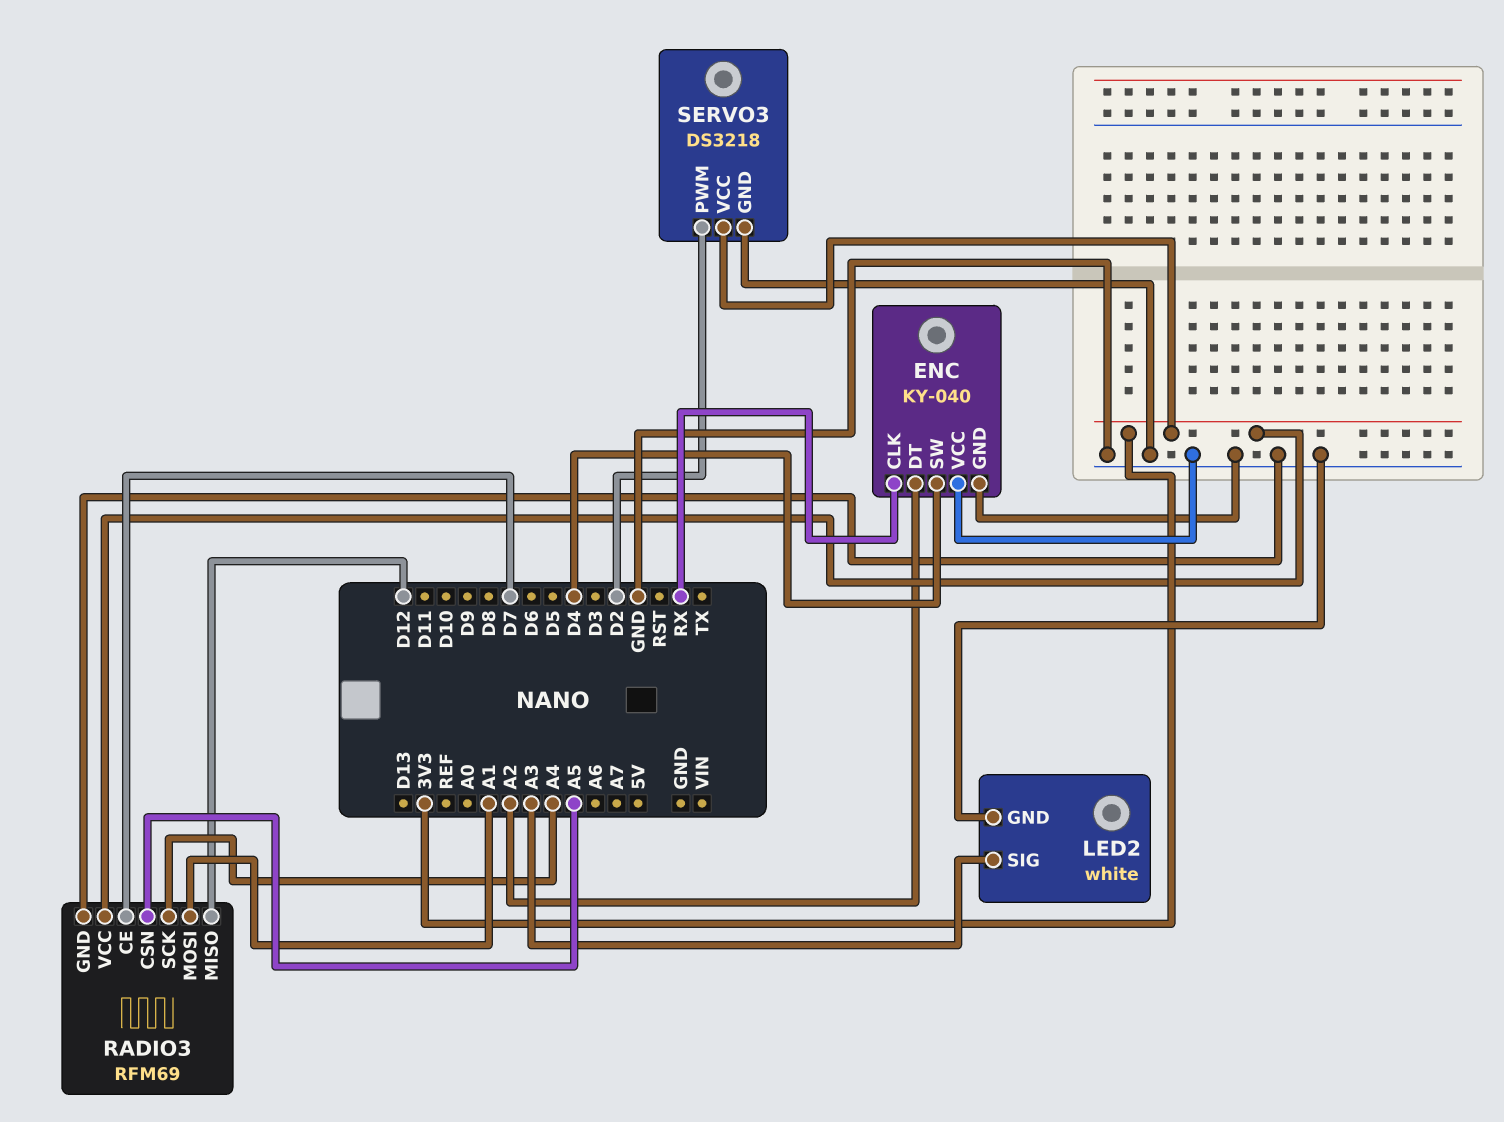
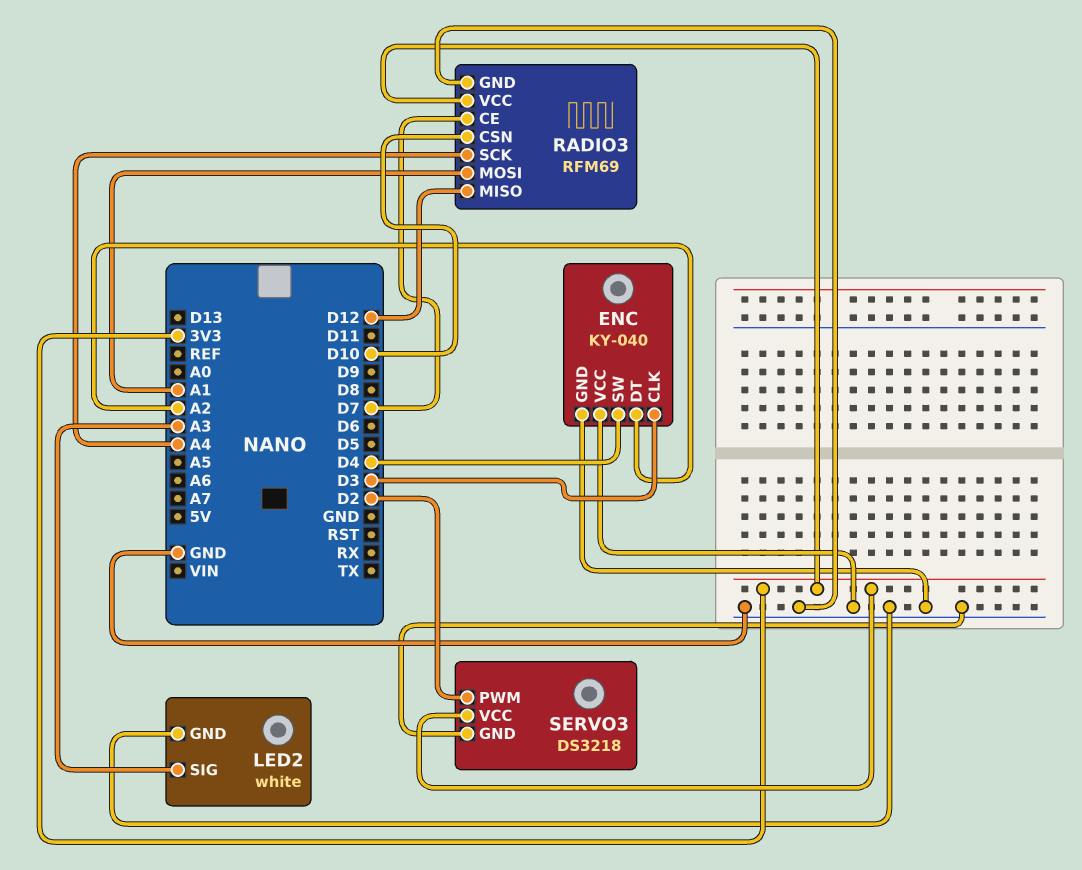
ENC pin CLK: RX -> D3
RADIO3 pin CSN: A5 -> D10

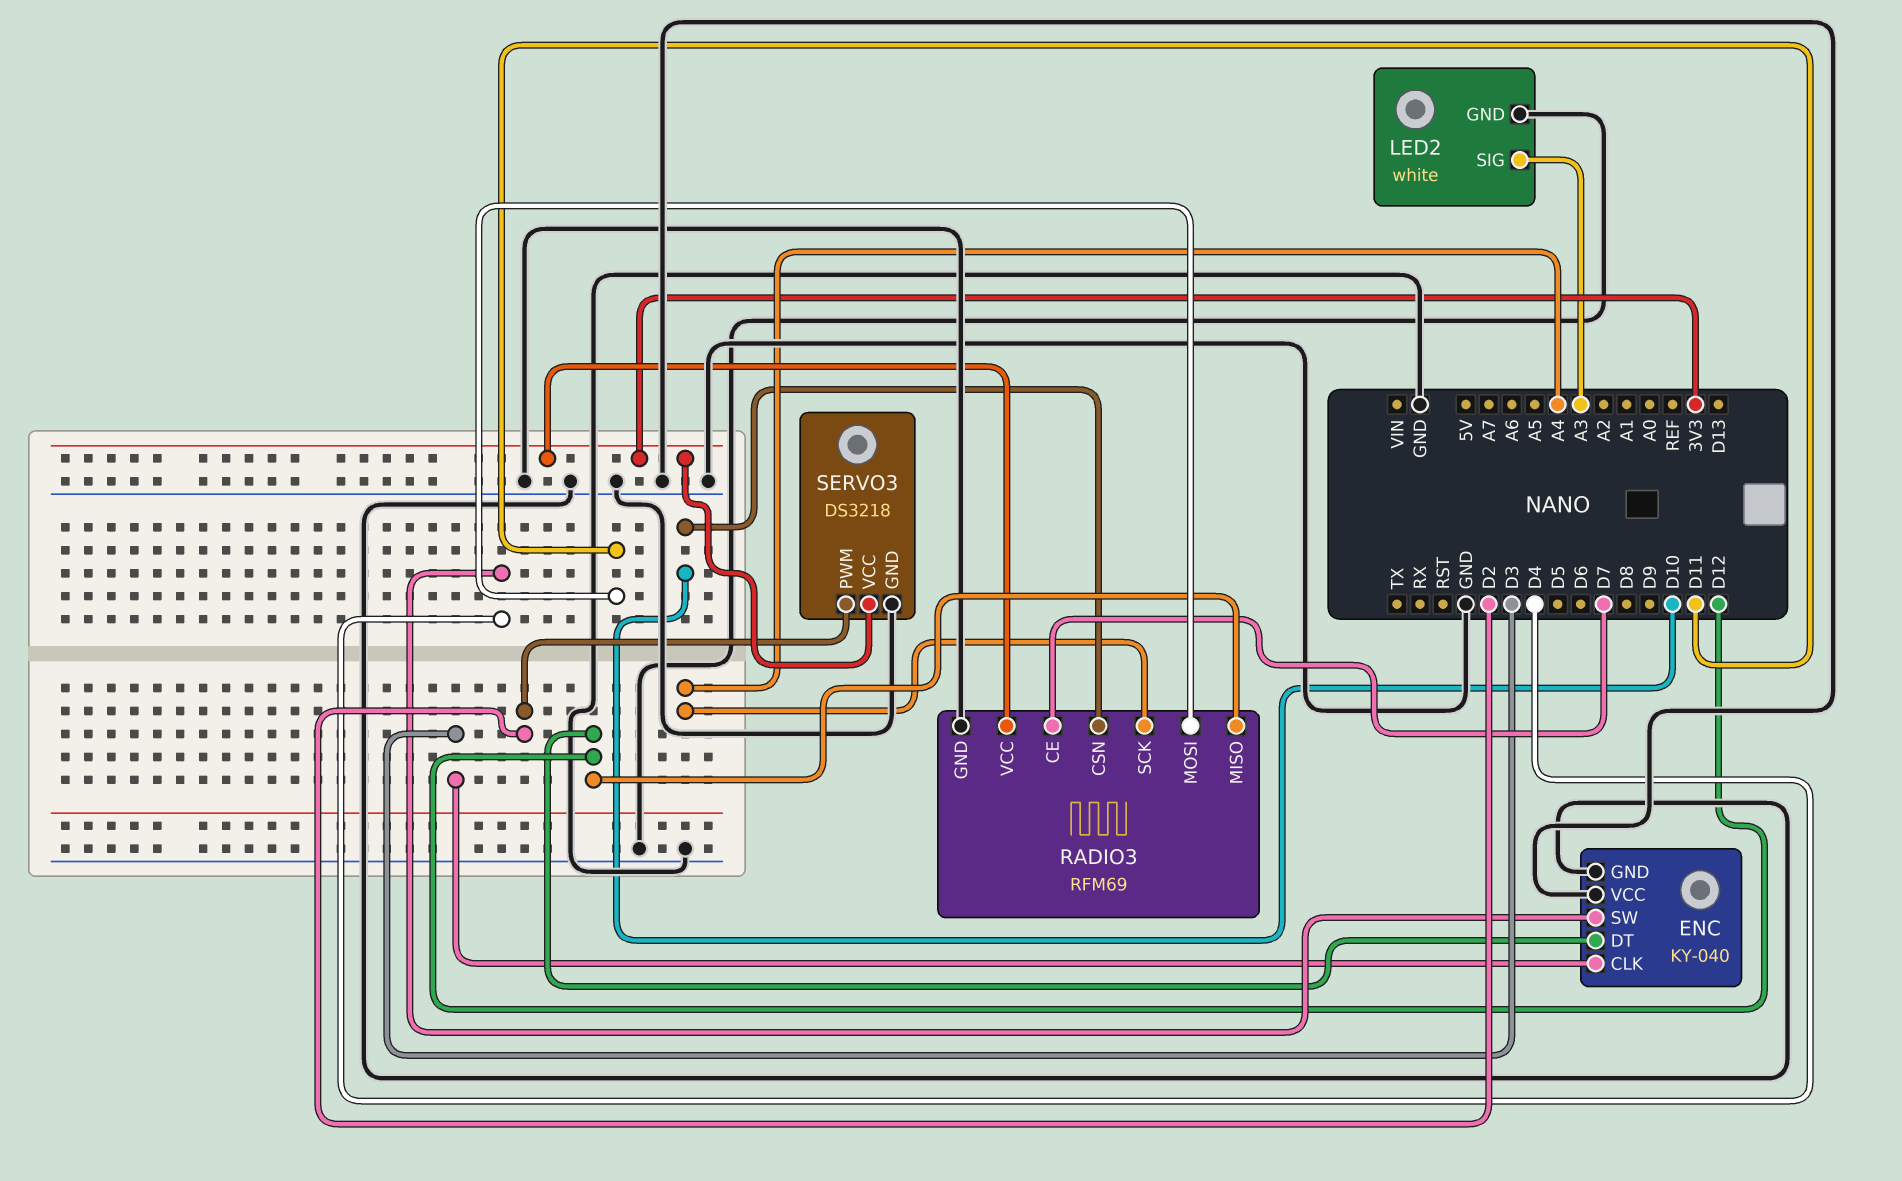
ENC pin DT: A2 -> D12
RADIO3 pin MOSI: A1 -> D11

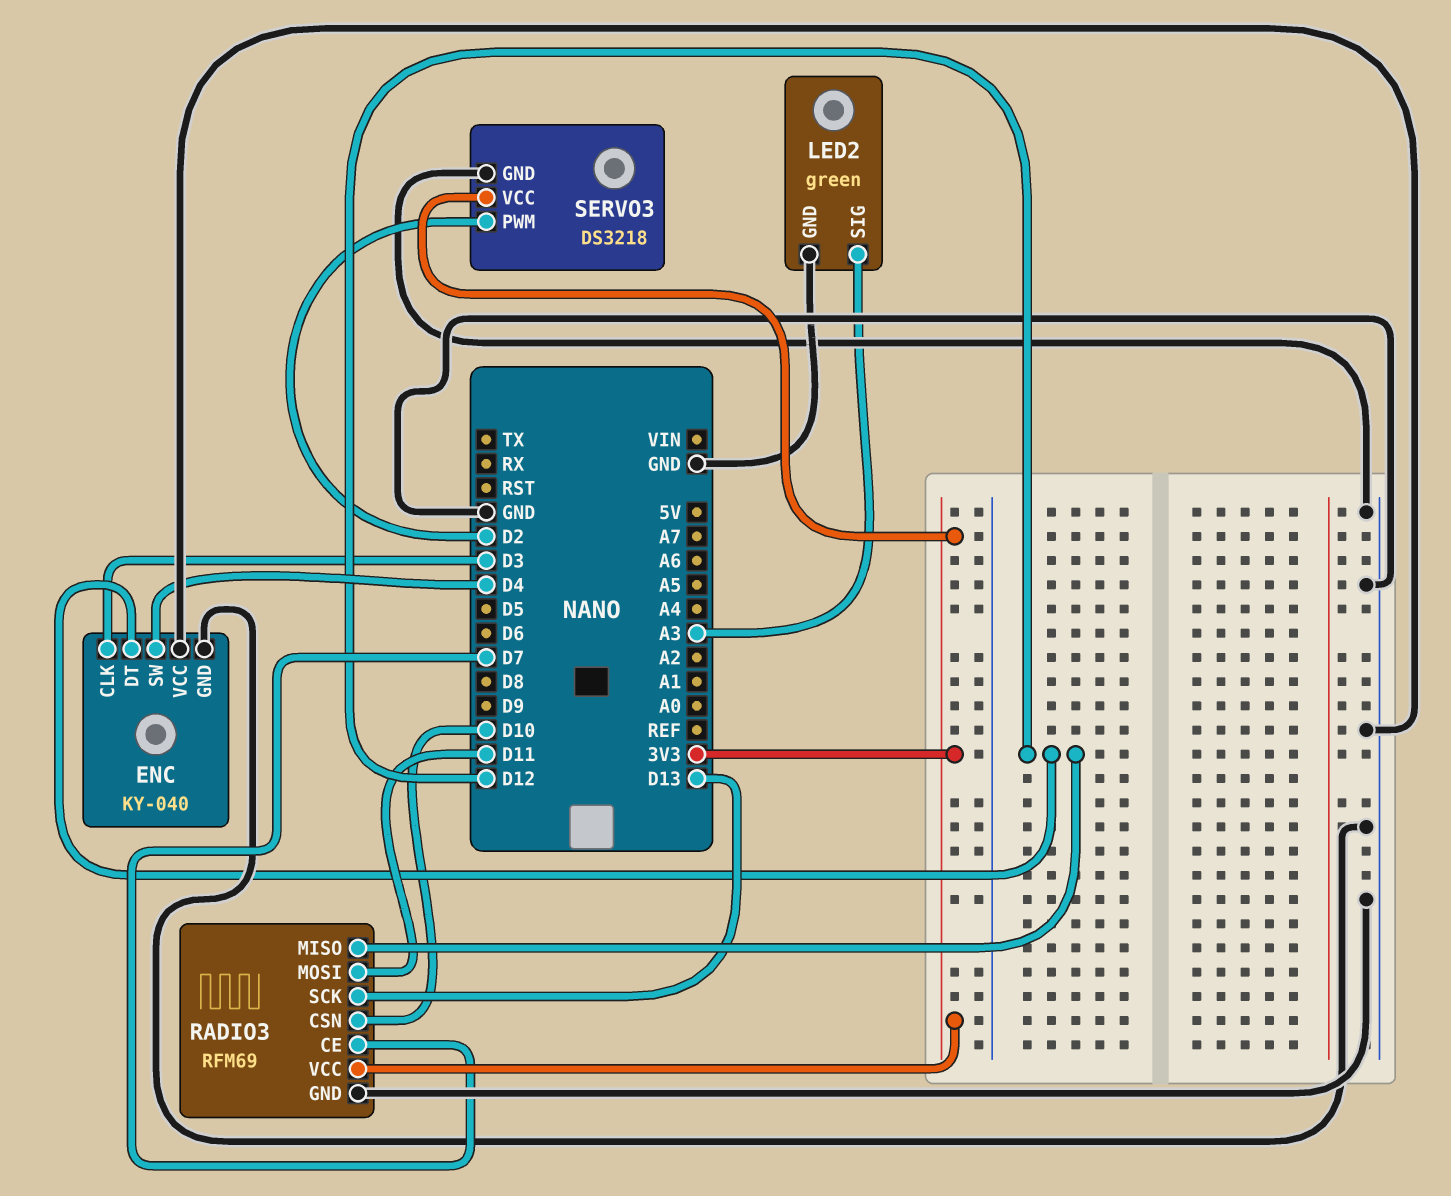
LED2: white -> green
RADIO3 pin SCK: A4 -> D13

